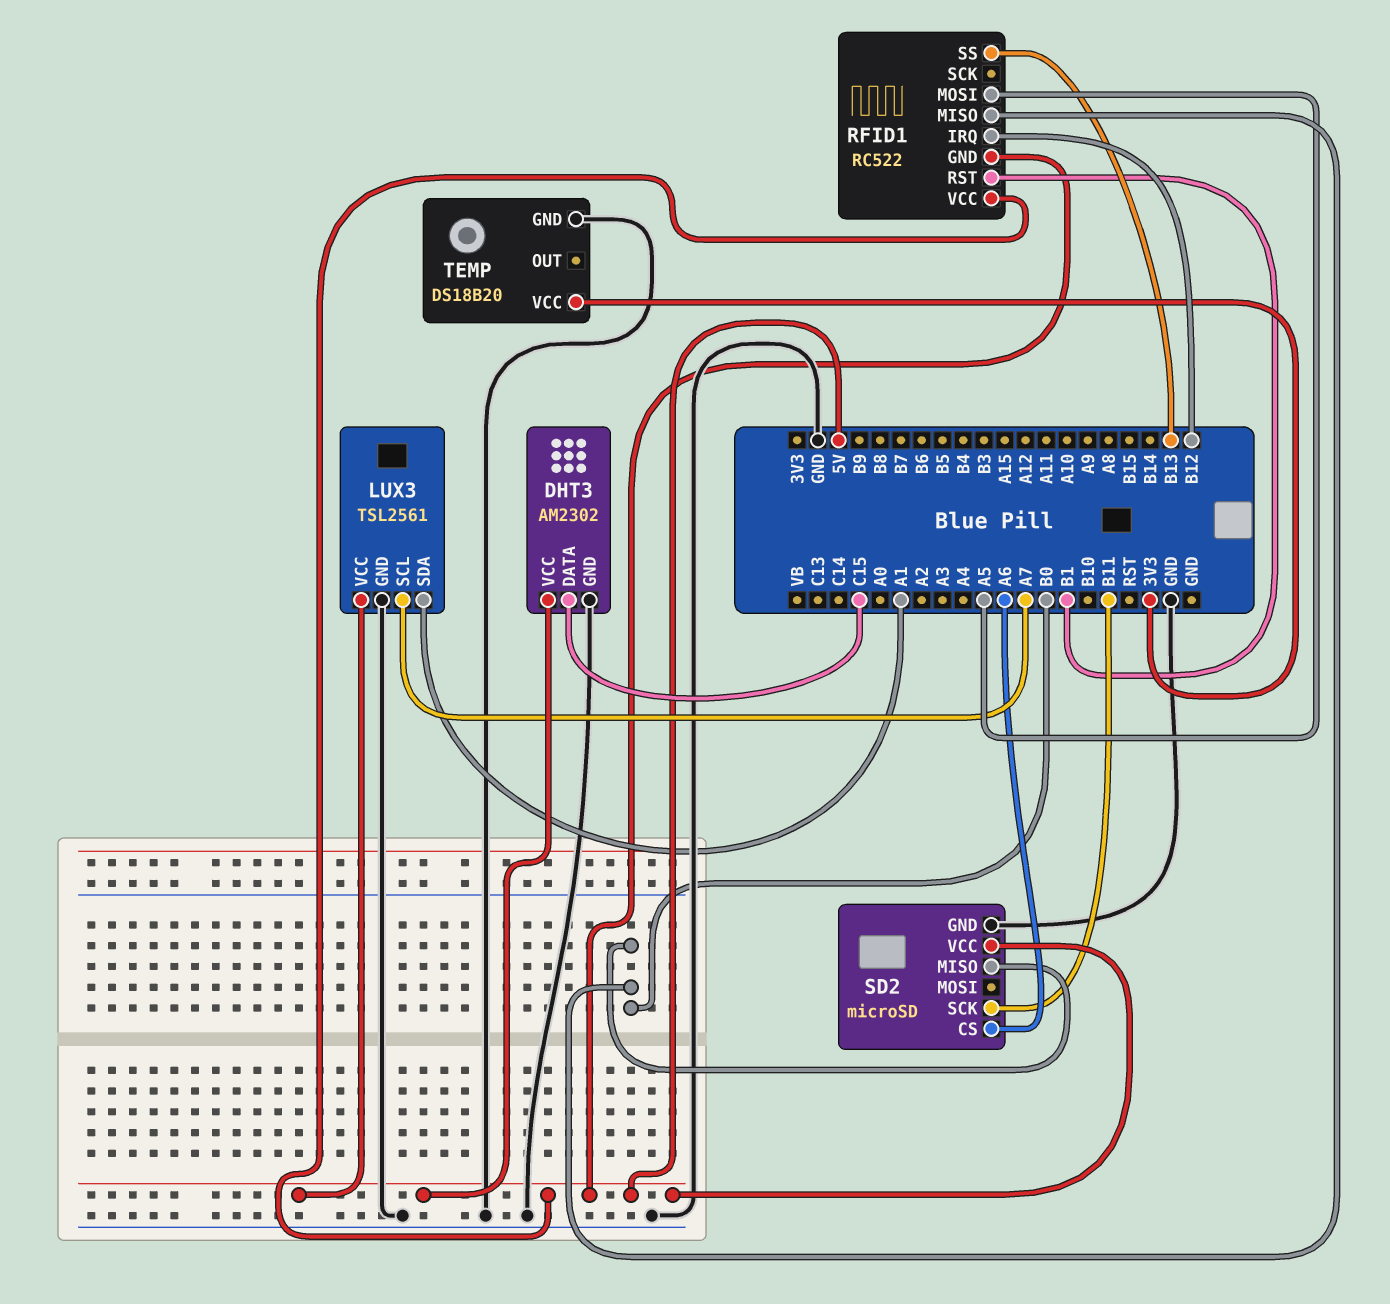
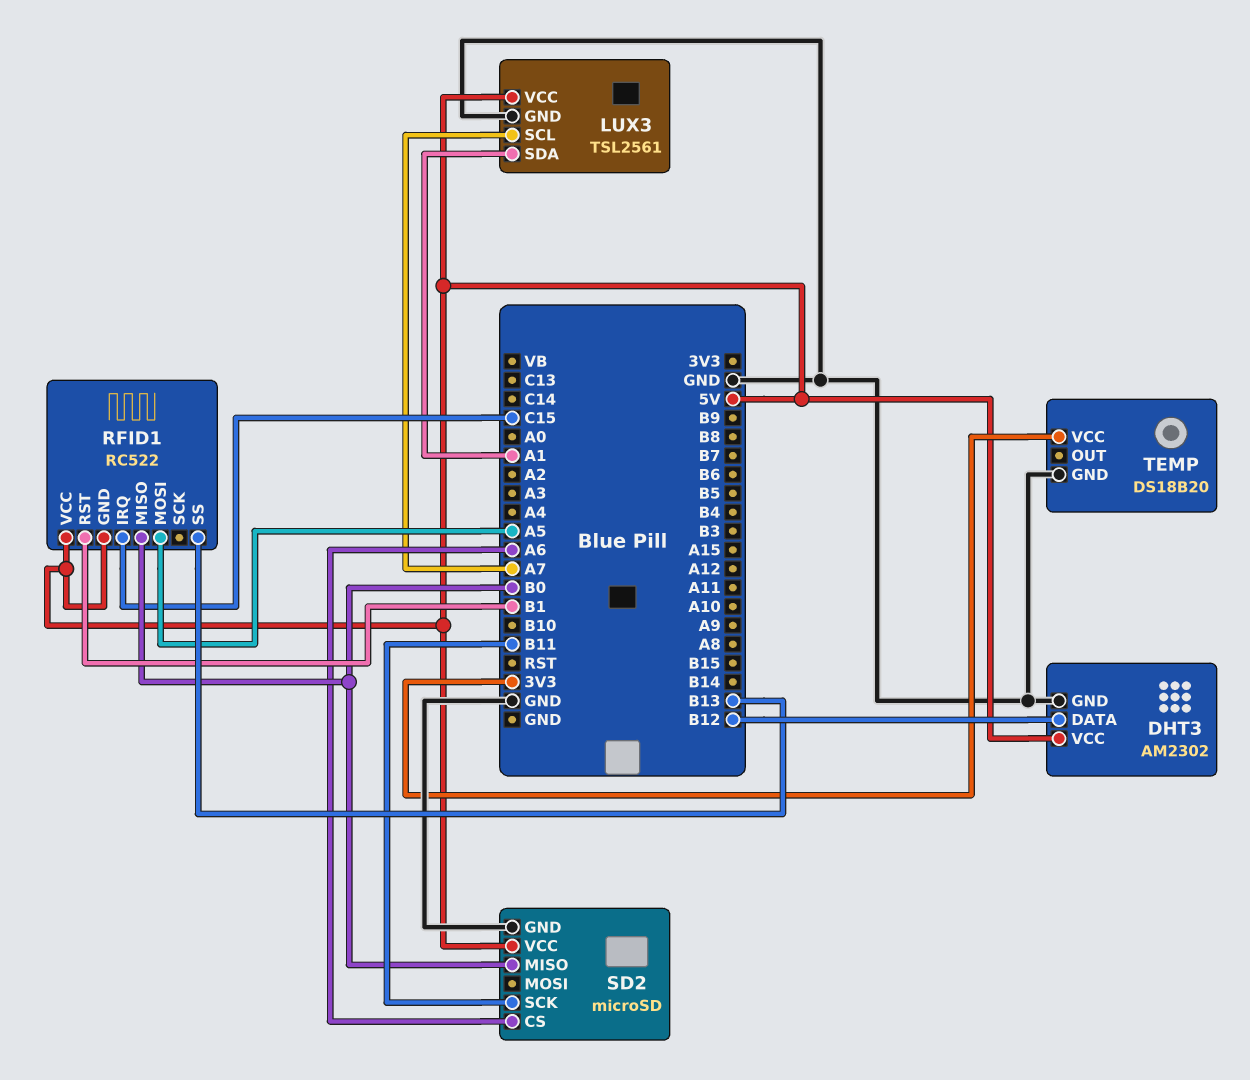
DHT3 pin DATA: C15 -> B12
RFID1 pin IRQ: B12 -> C15

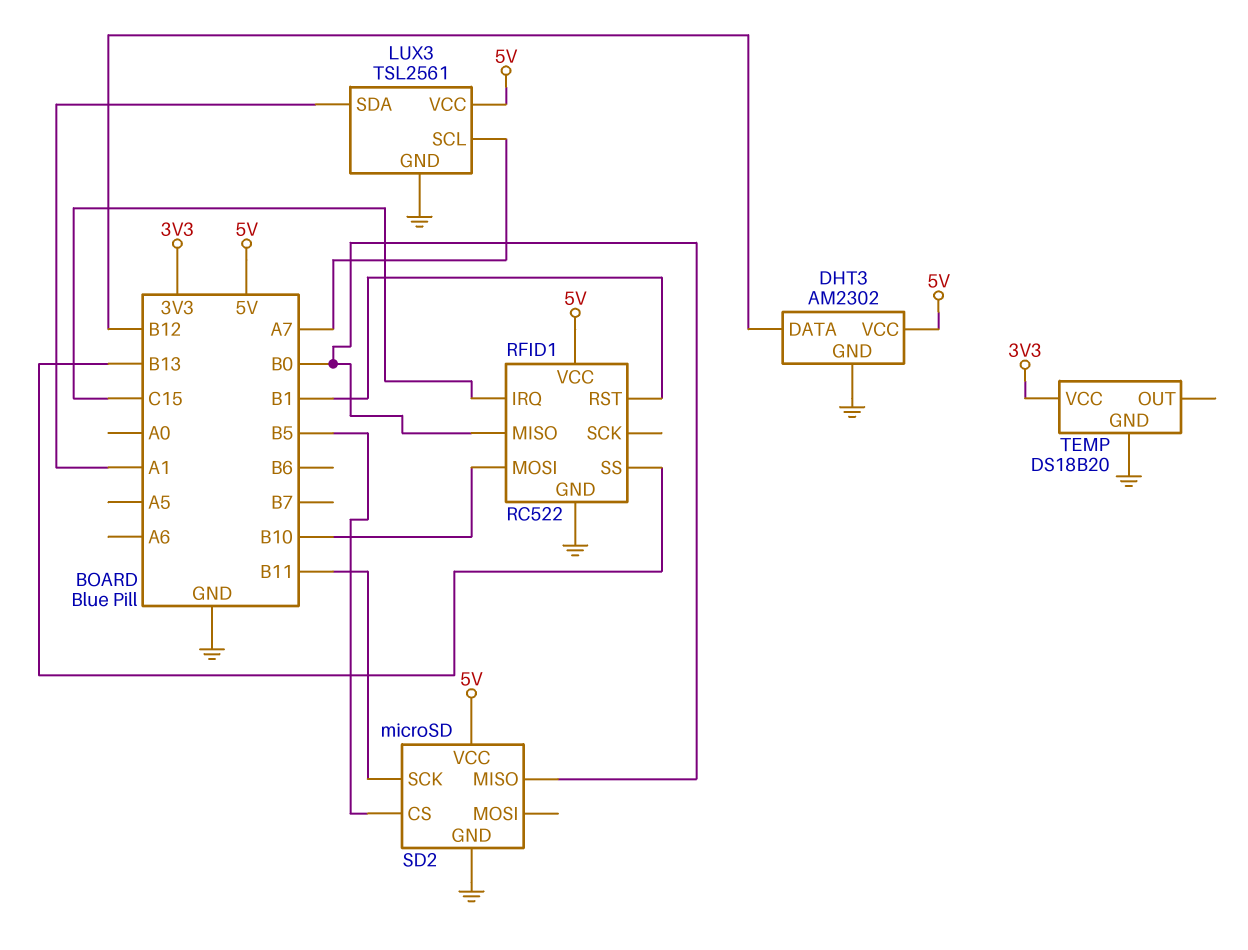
RFID1 pin GND: 5V -> GND
RFID1 pin MOSI: A5 -> B10
SD2 pin CS: A6 -> B5

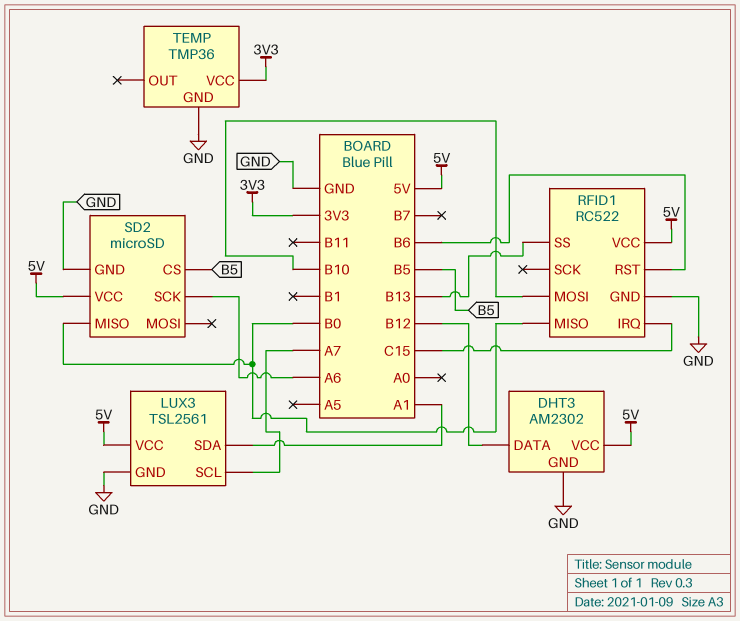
RFID1 pin RST: B1 -> B6
SD2 pin SCK: B11 -> A6
TEMP: DS18B20 -> TMP36

